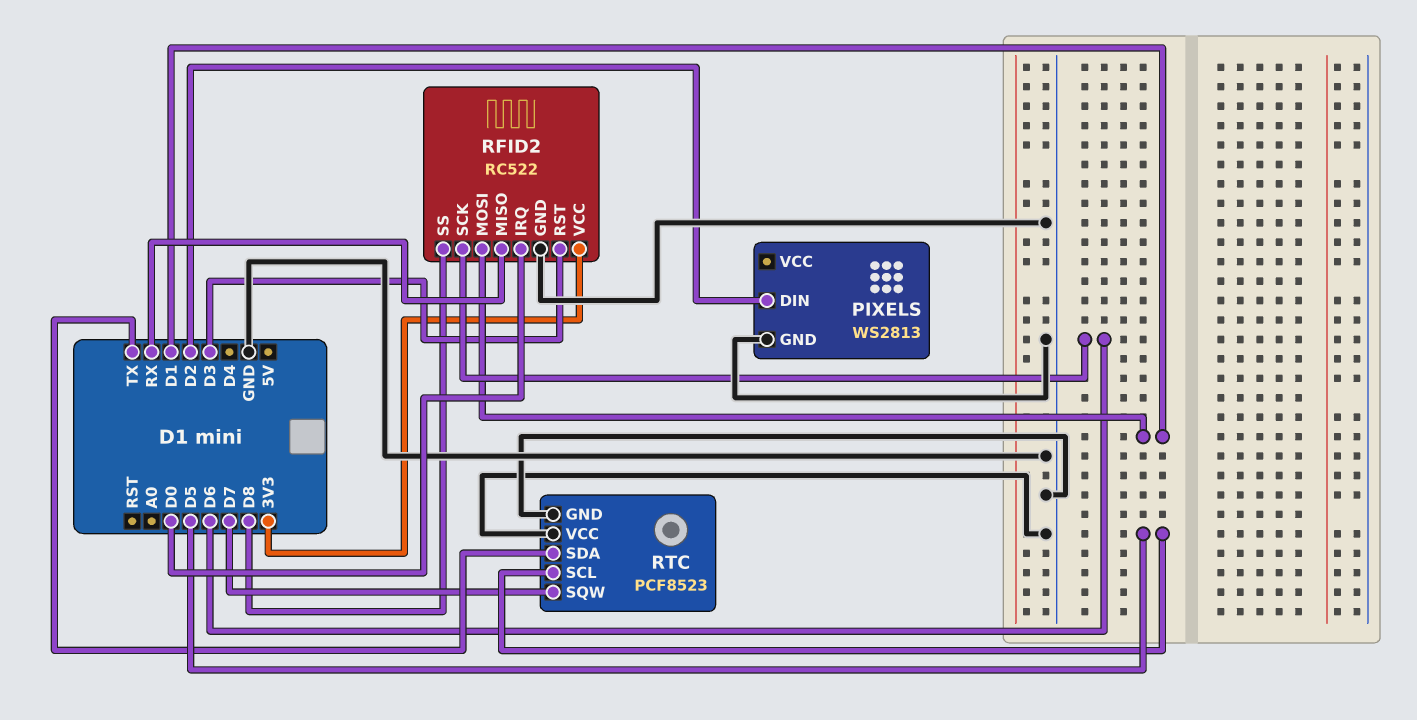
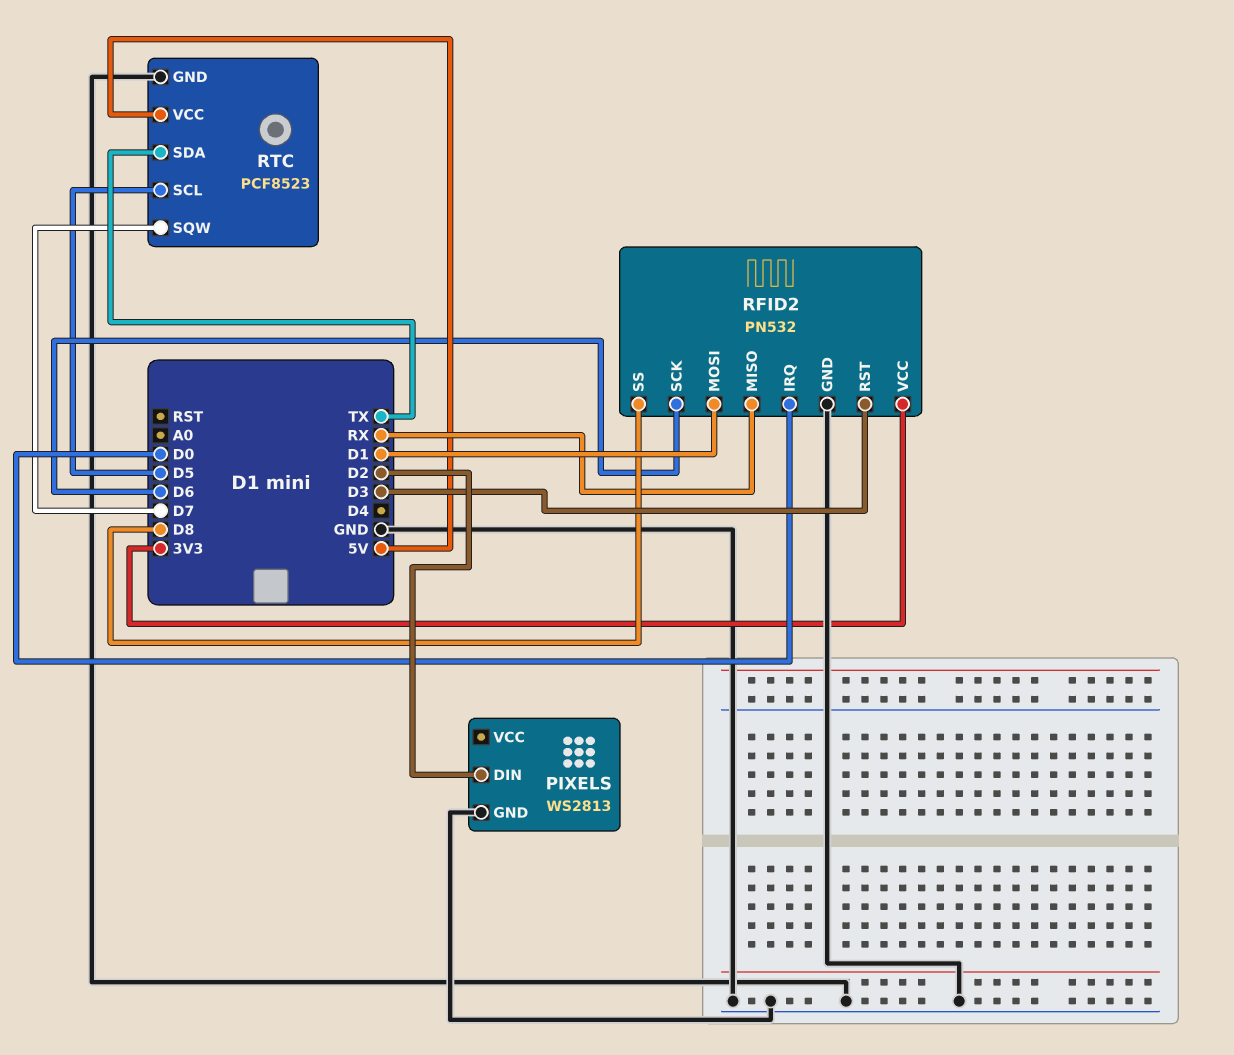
RFID2: RC522 -> PN532
RTC pin VCC: GND -> 5V

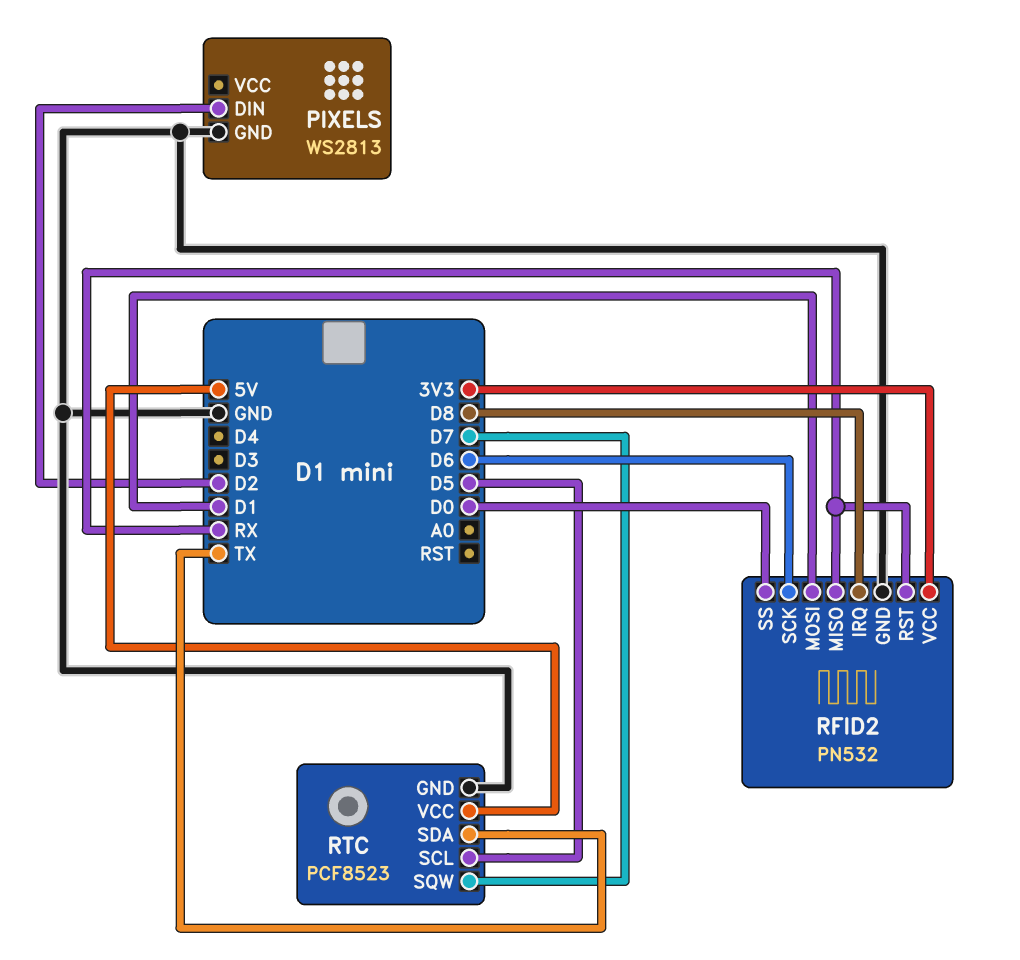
RFID2 pin IRQ: D0 -> D8
RFID2 pin RST: D3 -> RX
RFID2 pin SS: D8 -> D0

